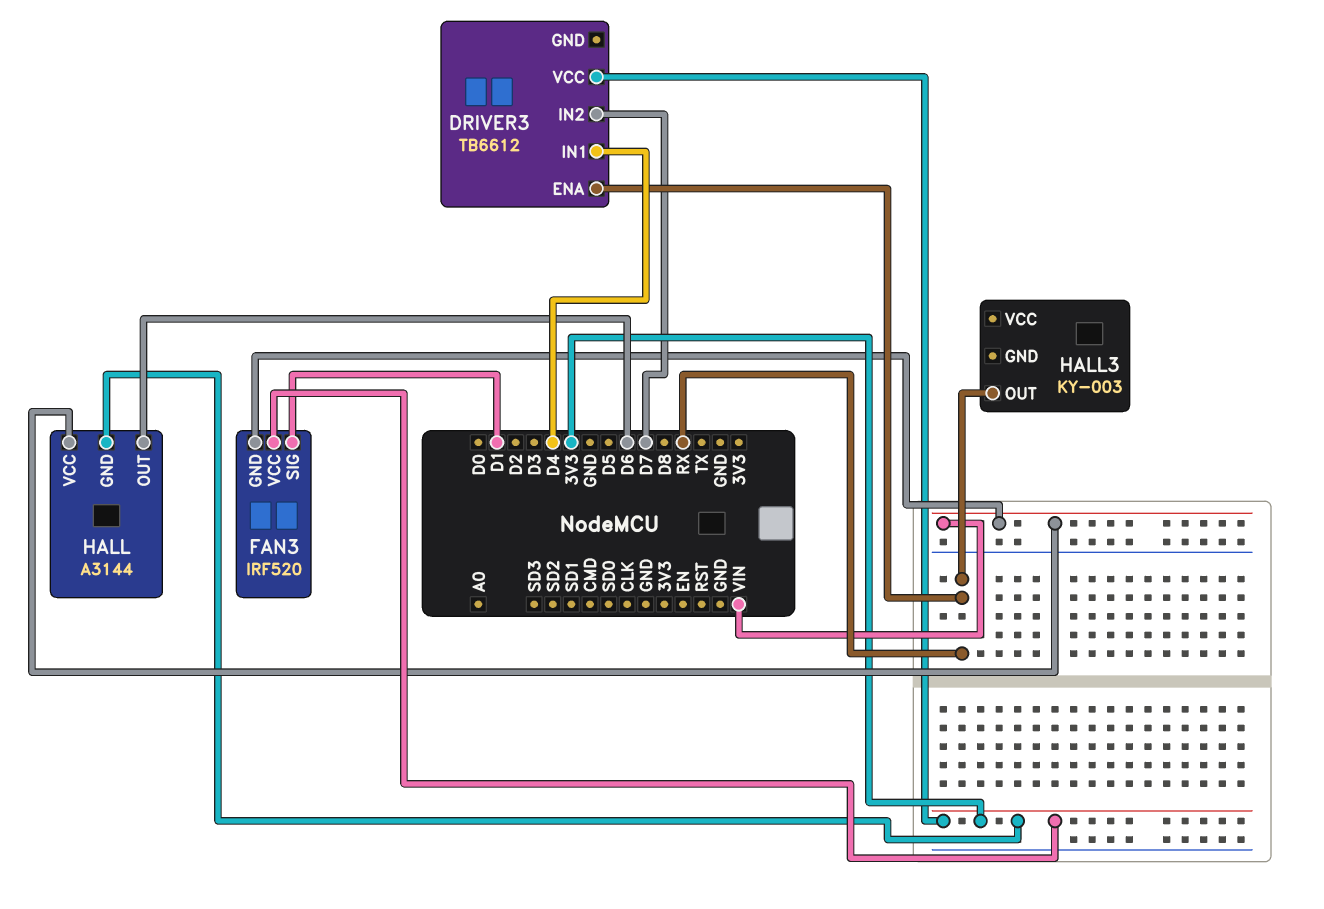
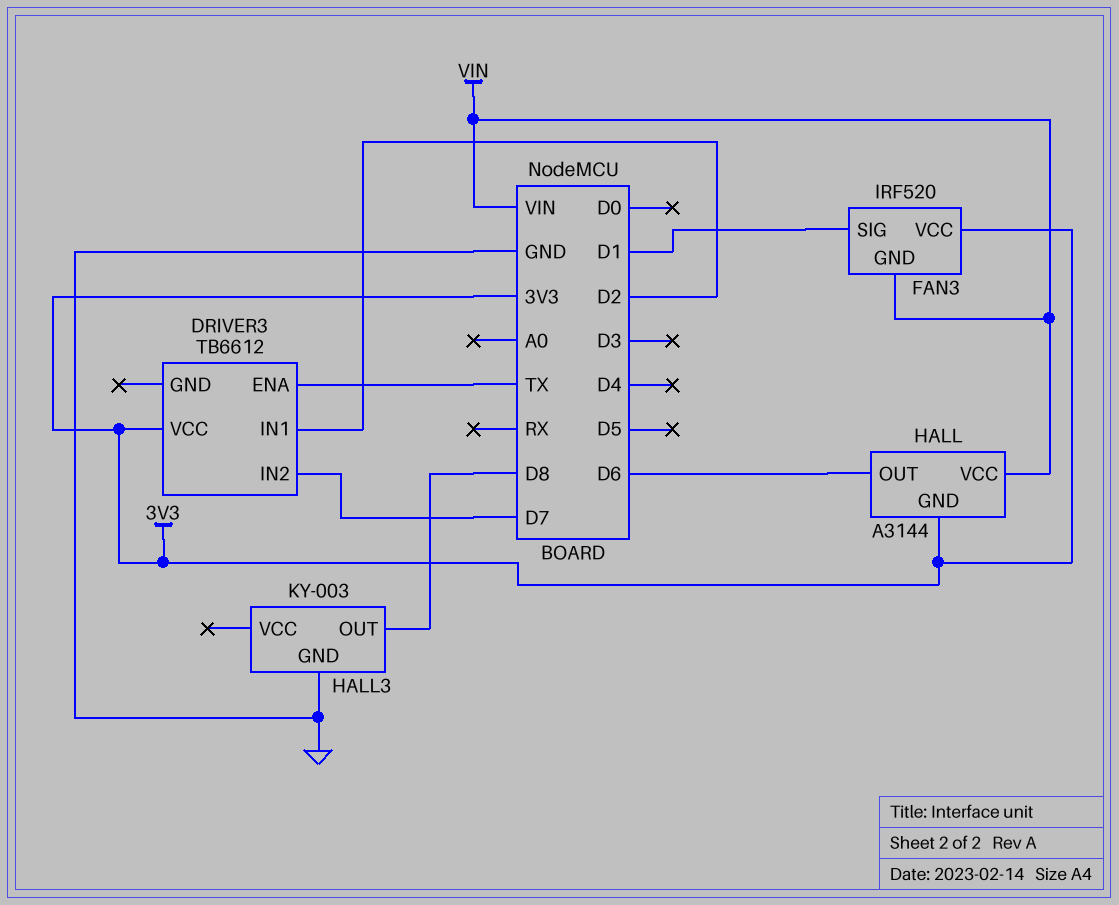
DRIVER3 pin ENA: RX -> TX
DRIVER3 pin IN1: D4 -> D2
HALL3 pin GND: none -> GND
HALL3 pin OUT: RX -> D8

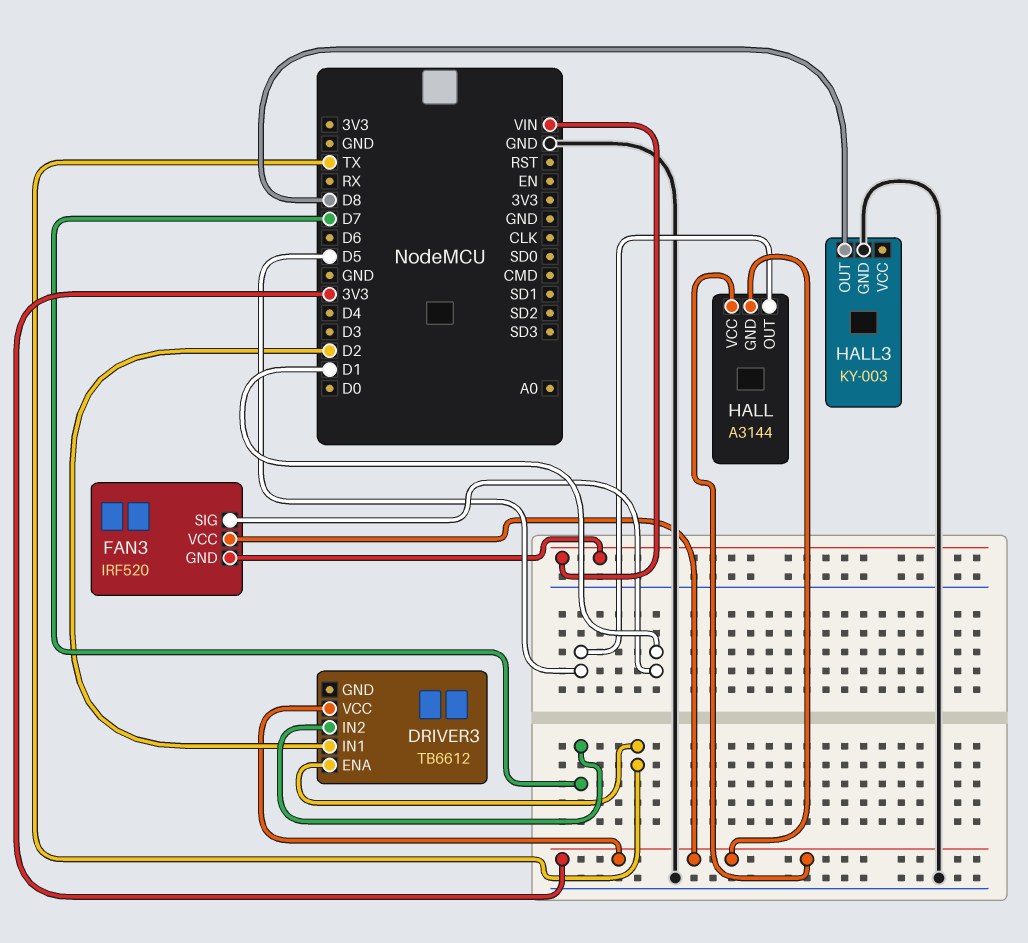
HALL pin OUT: D6 -> D5
HALL pin VCC: VIN -> 3V3

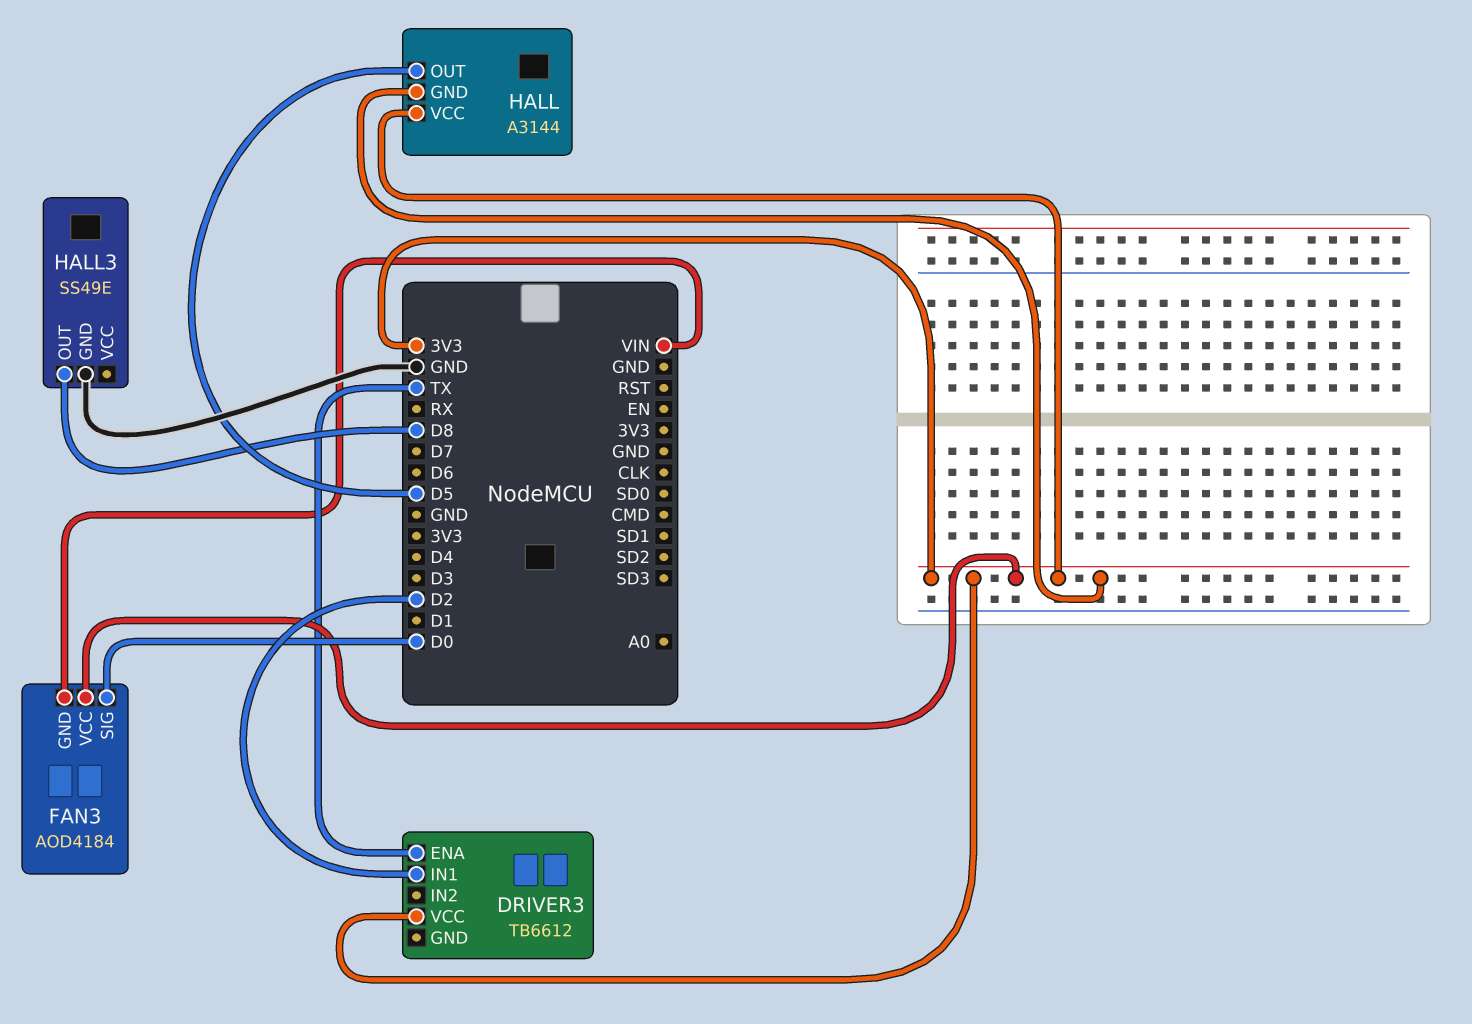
DRIVER3 pin IN2: D7 -> none
FAN3: IRF520 -> AOD4184
FAN3 pin SIG: D1 -> D0
HALL3: KY-003 -> SS49E

